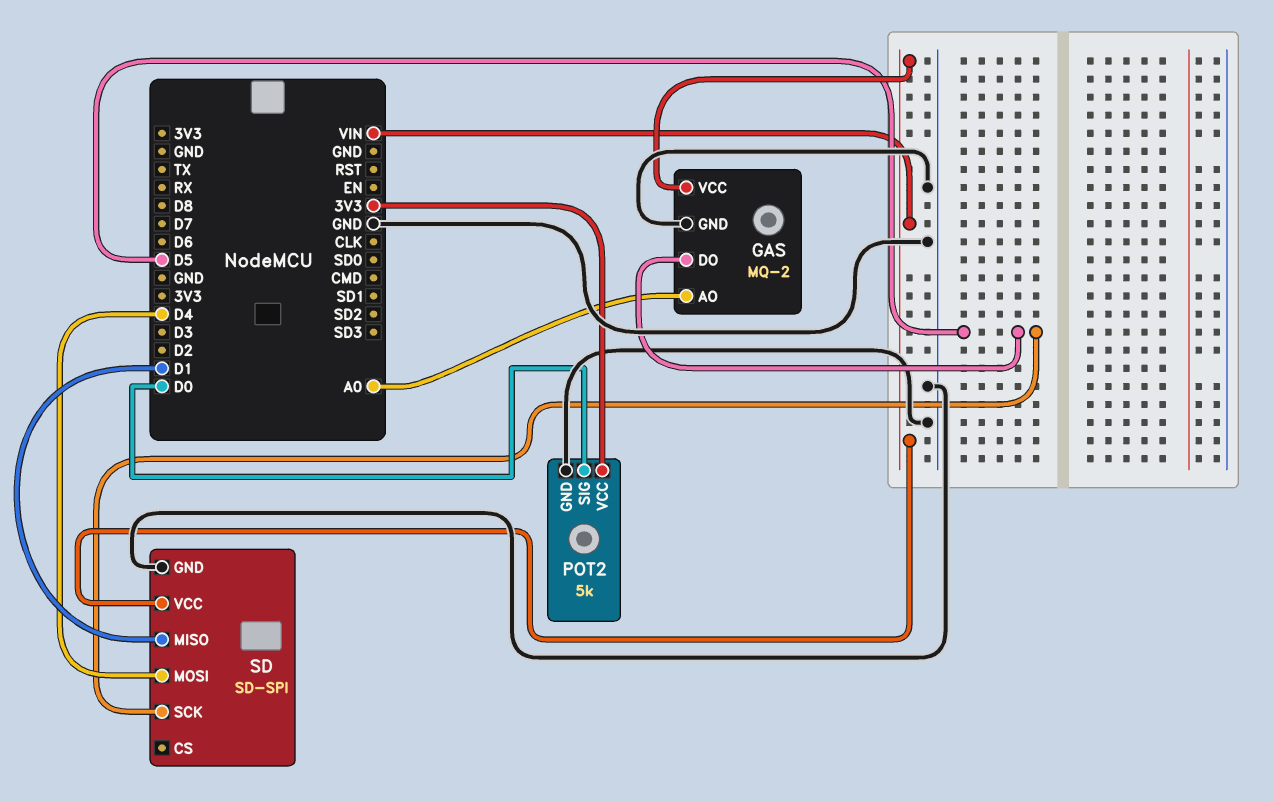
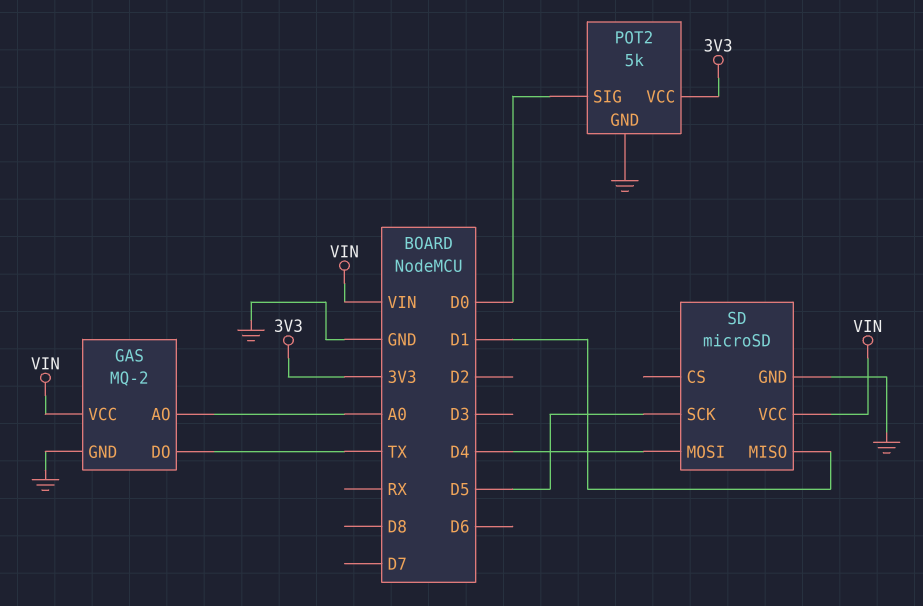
GAS pin DO: D5 -> TX
SD: SD-SPI -> microSD

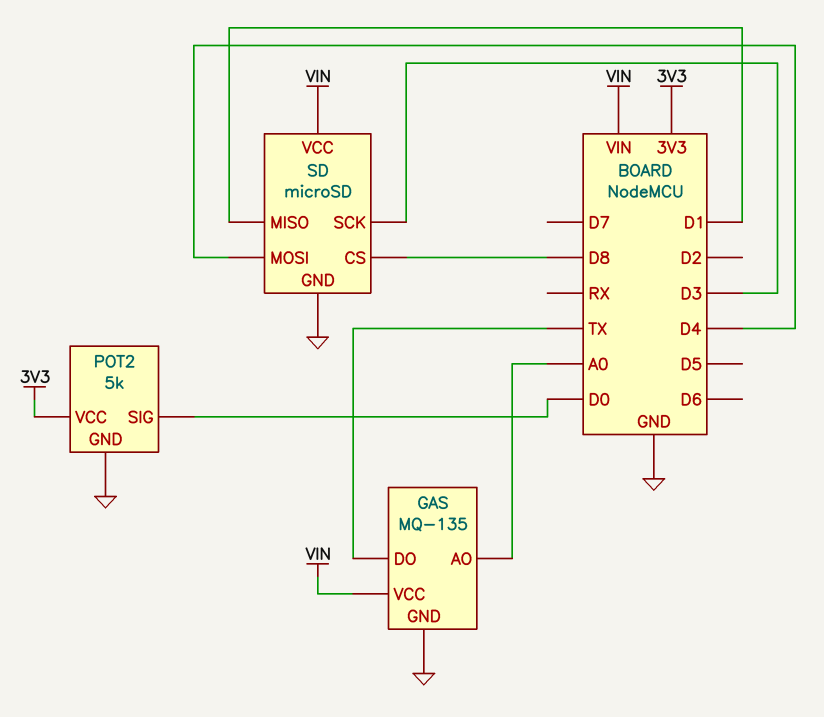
GAS: MQ-2 -> MQ-135
SD pin CS: none -> D8
SD pin SCK: D5 -> D3

